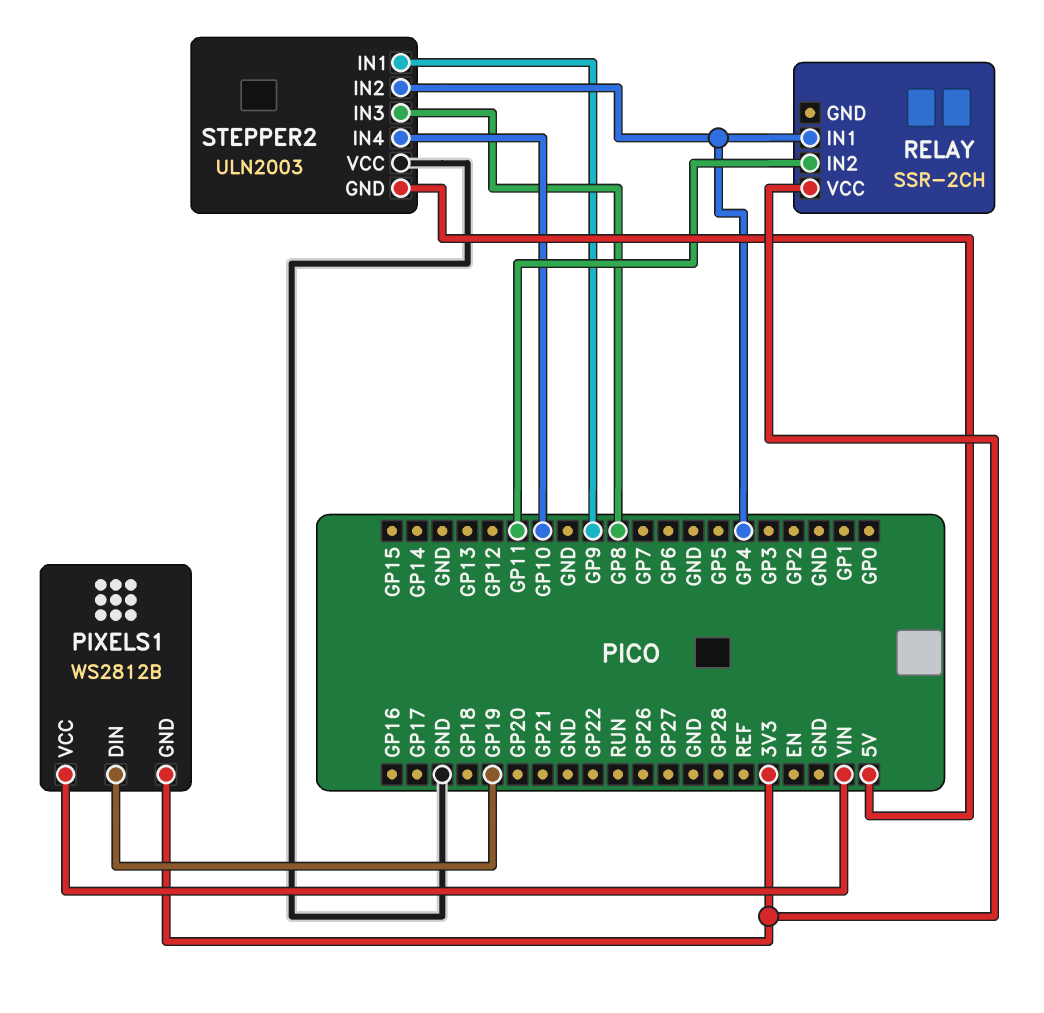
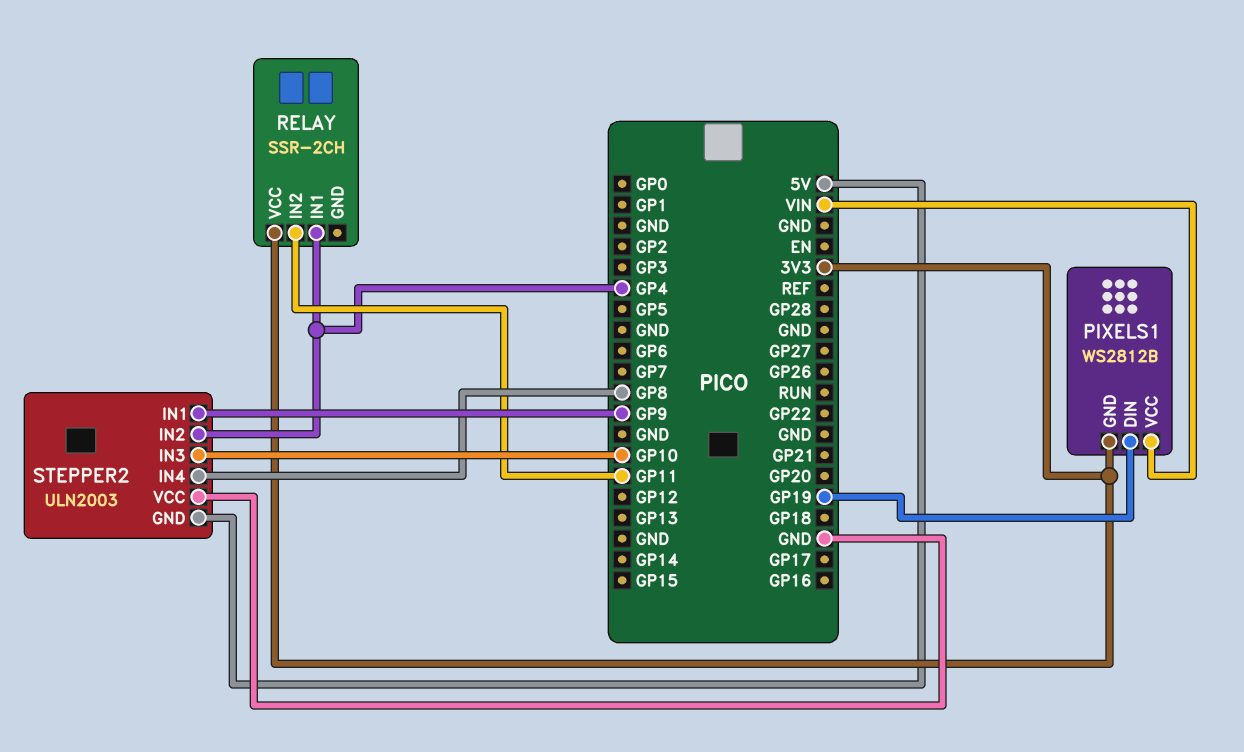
STEPPER2 pin IN3: GP8 -> GP10
STEPPER2 pin IN4: GP10 -> GP8

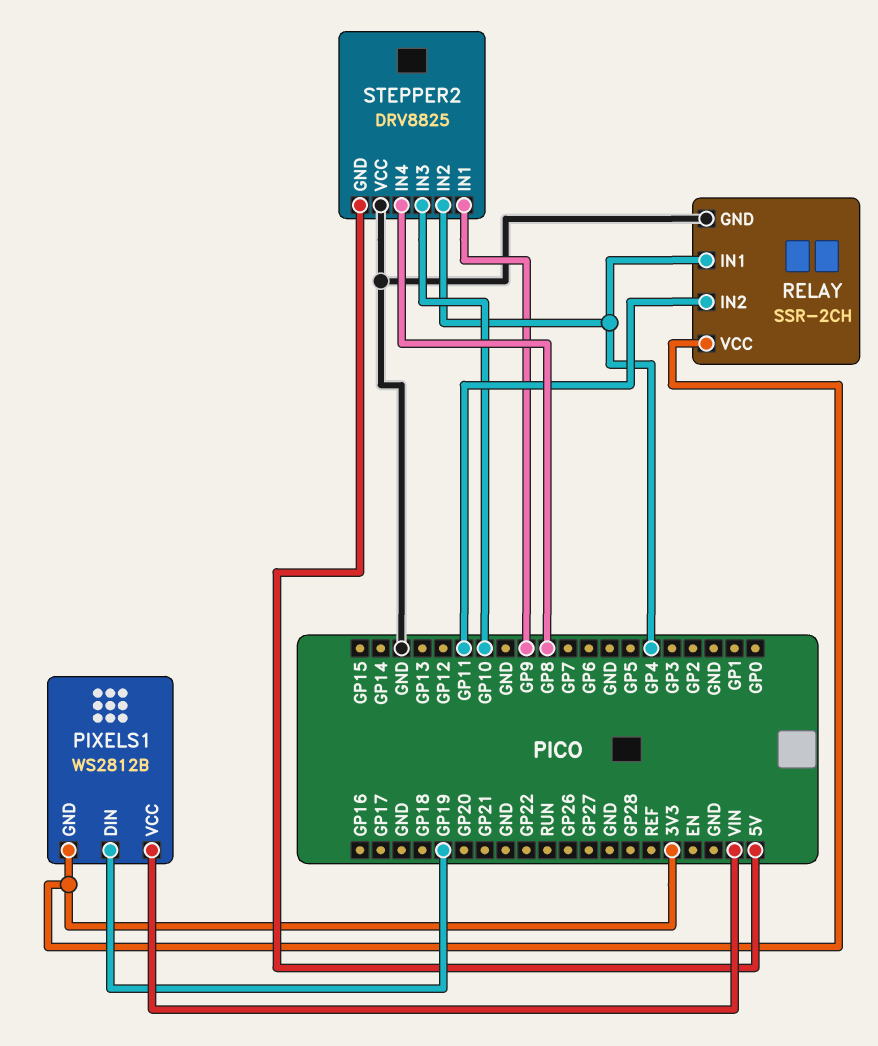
RELAY pin GND: none -> GND
STEPPER2: ULN2003 -> DRV8825

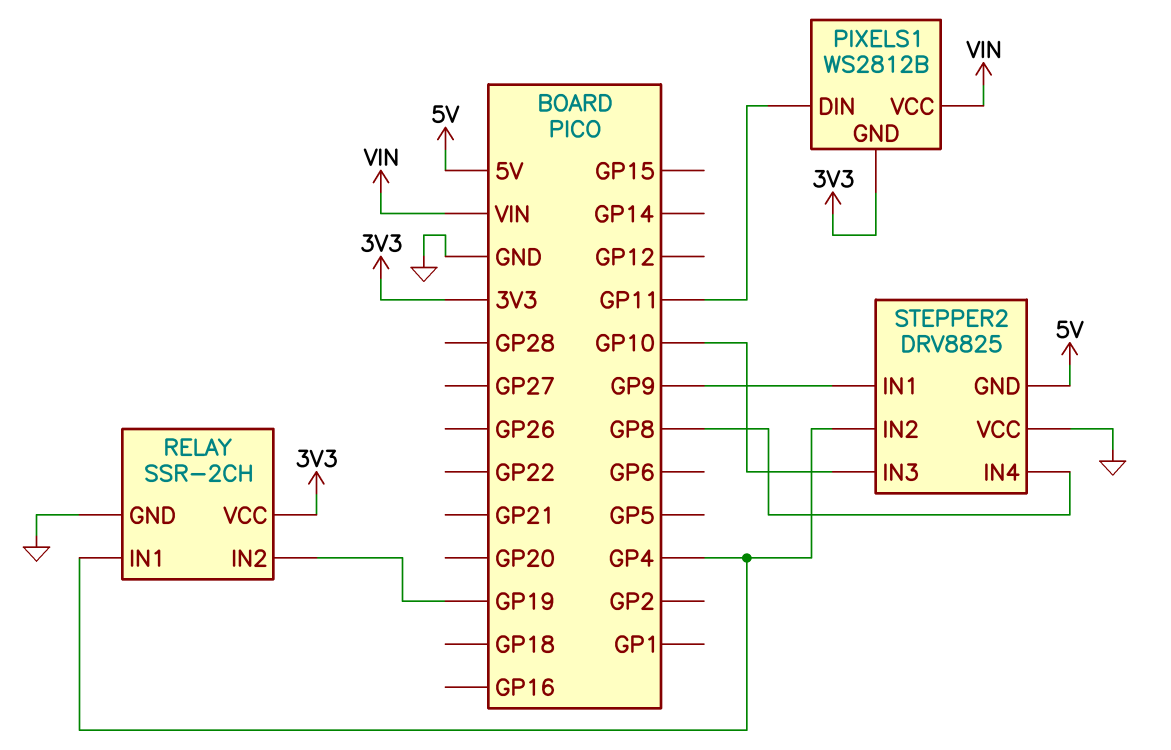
PIXELS1 pin DIN: GP19 -> GP11
RELAY pin IN2: GP11 -> GP19

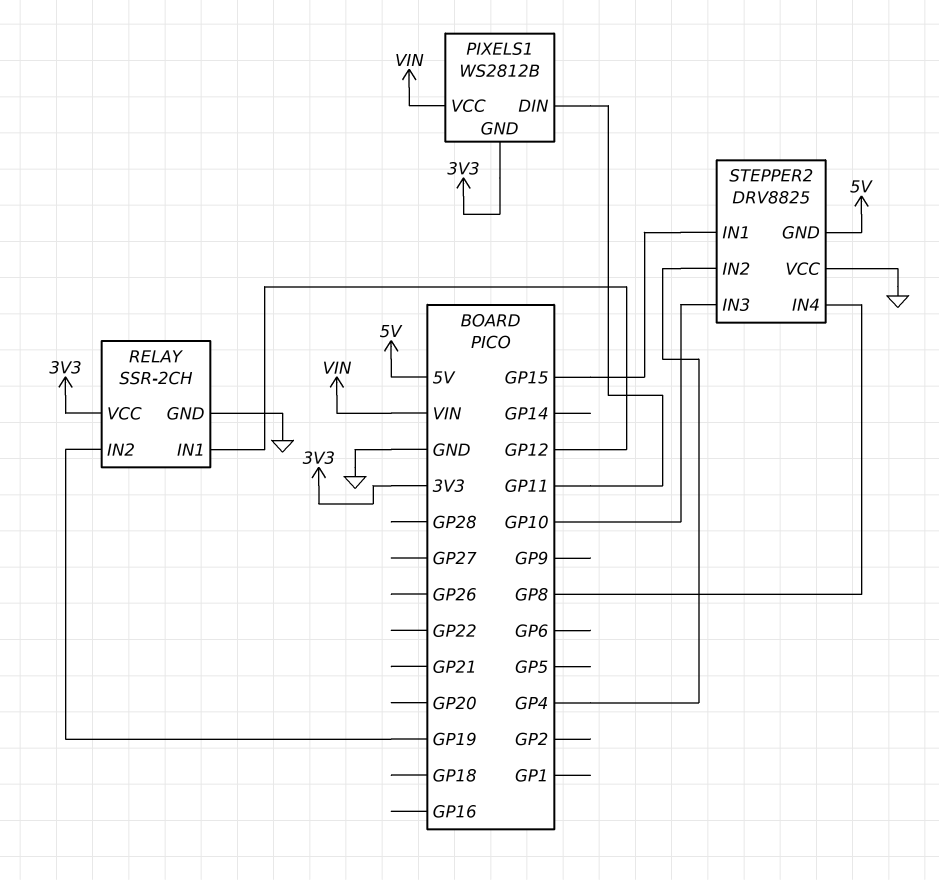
RELAY pin IN1: GP4 -> GP12
STEPPER2 pin IN1: GP9 -> GP15

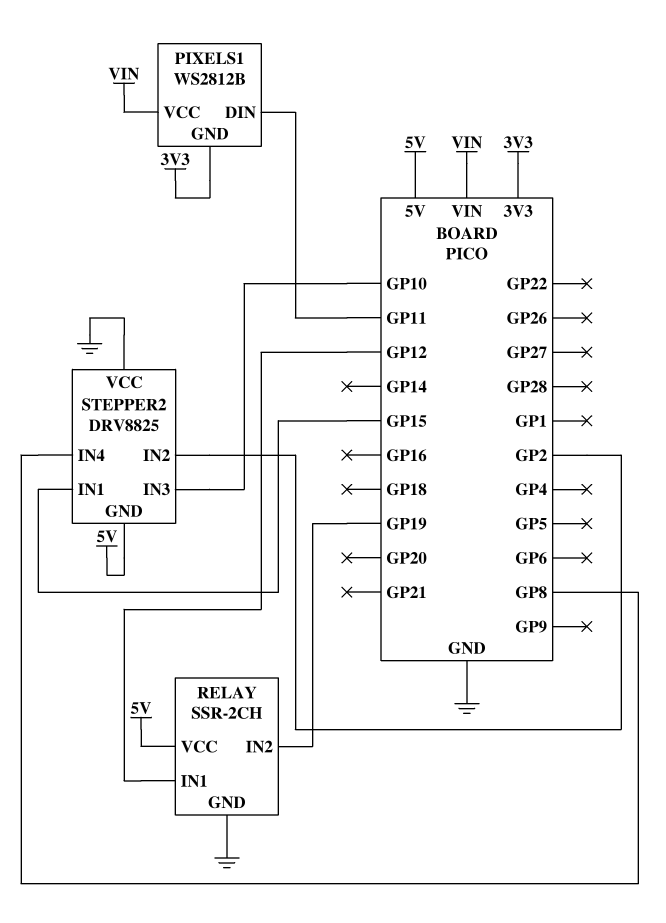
RELAY pin VCC: 3V3 -> 5V
STEPPER2 pin IN2: GP4 -> GP2

